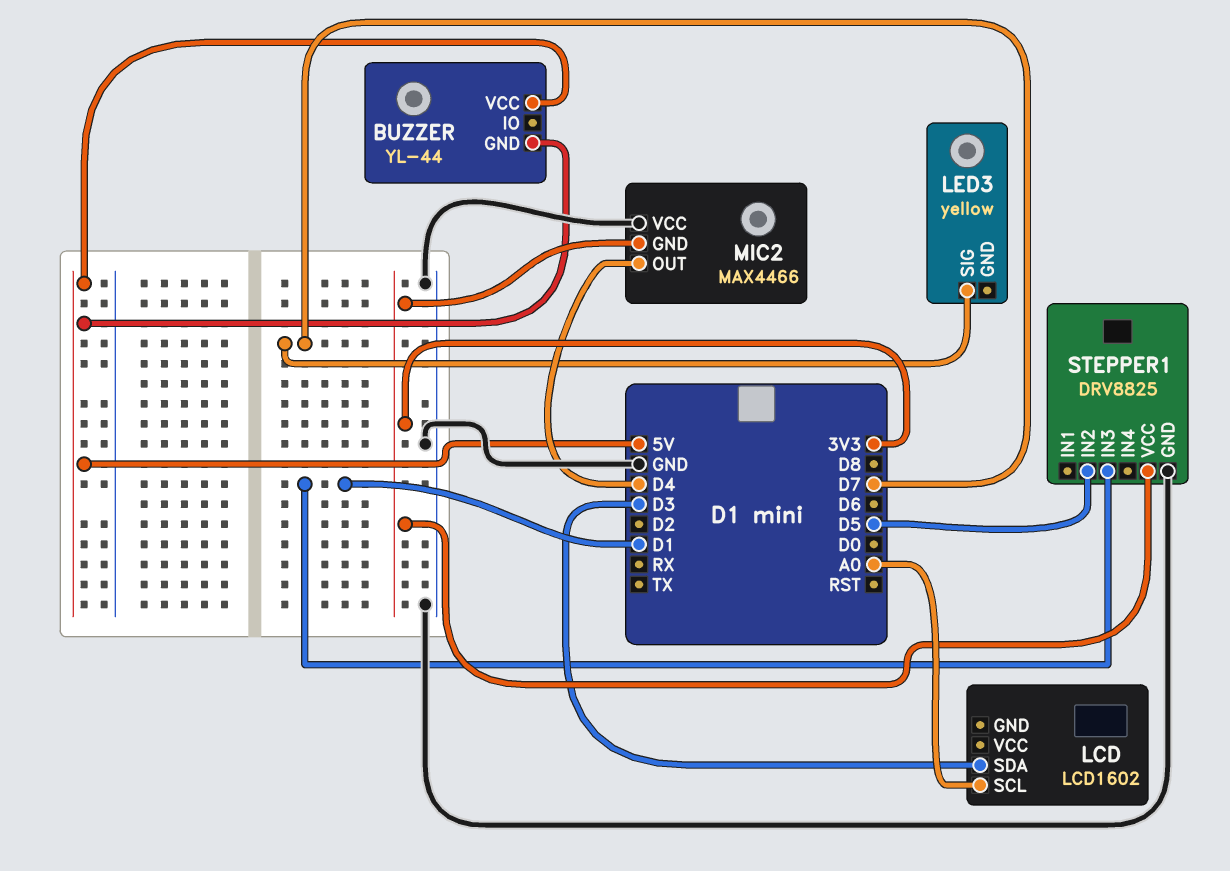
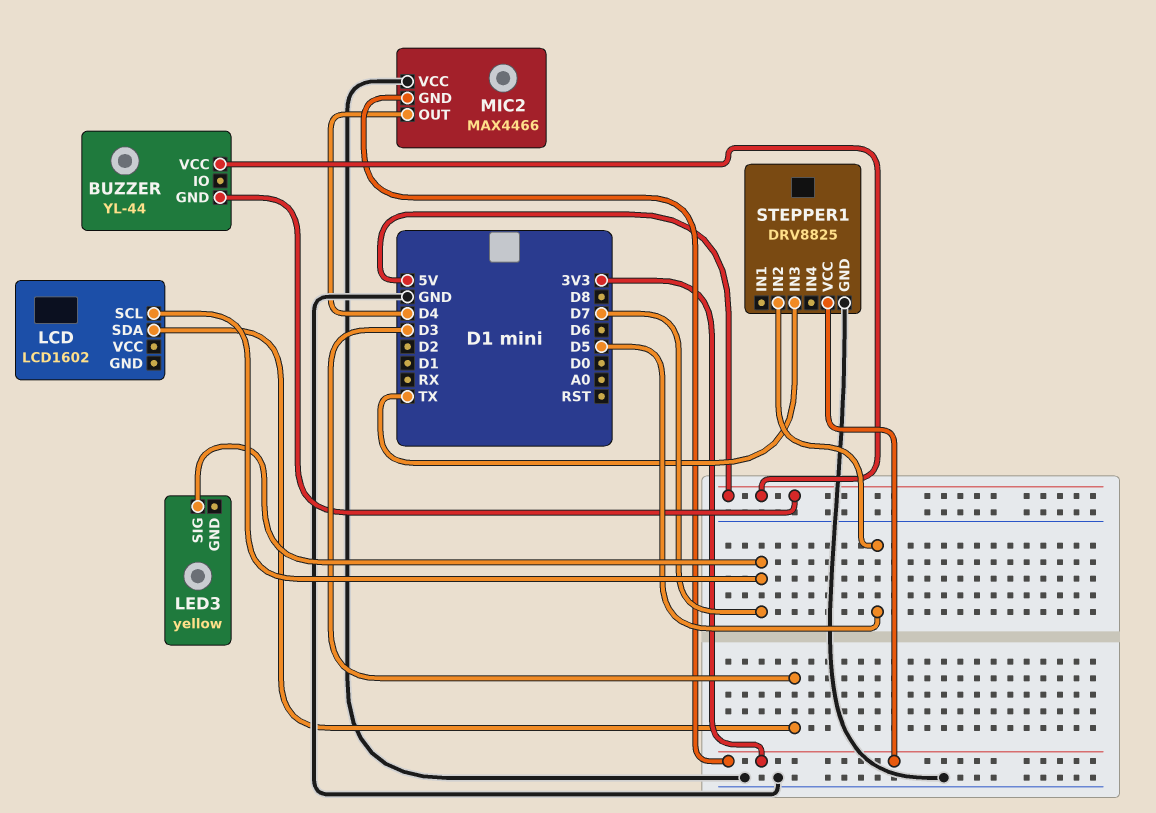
LCD pin SCL: A0 -> D7
STEPPER1 pin IN3: D1 -> TX

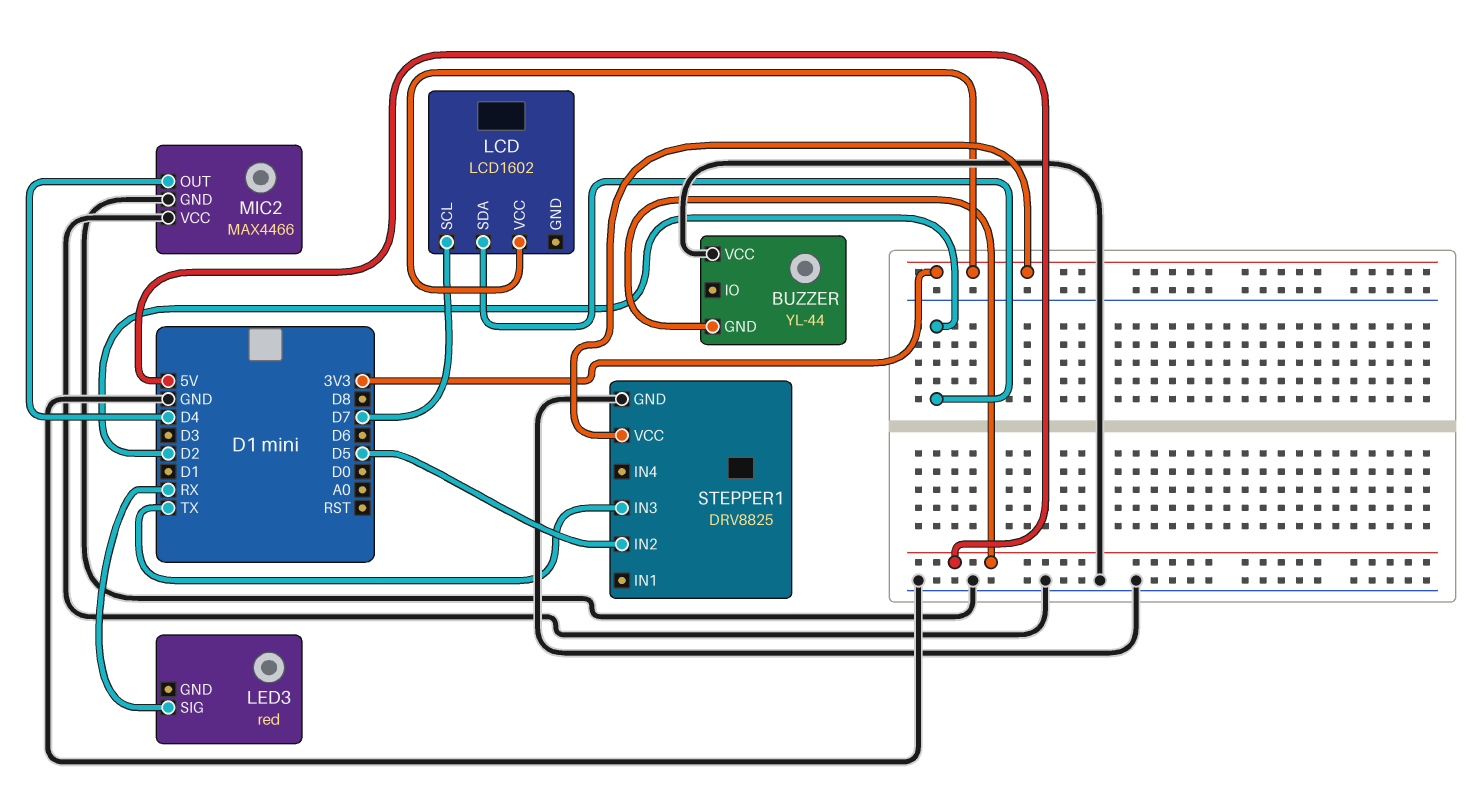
BUZZER pin VCC: 5V -> GND
LCD pin SDA: D3 -> D2
LCD pin VCC: none -> 3V3
LED3: yellow -> red
LED3 pin SIG: D7 -> RX
MIC2 pin GND: 3V3 -> GND

